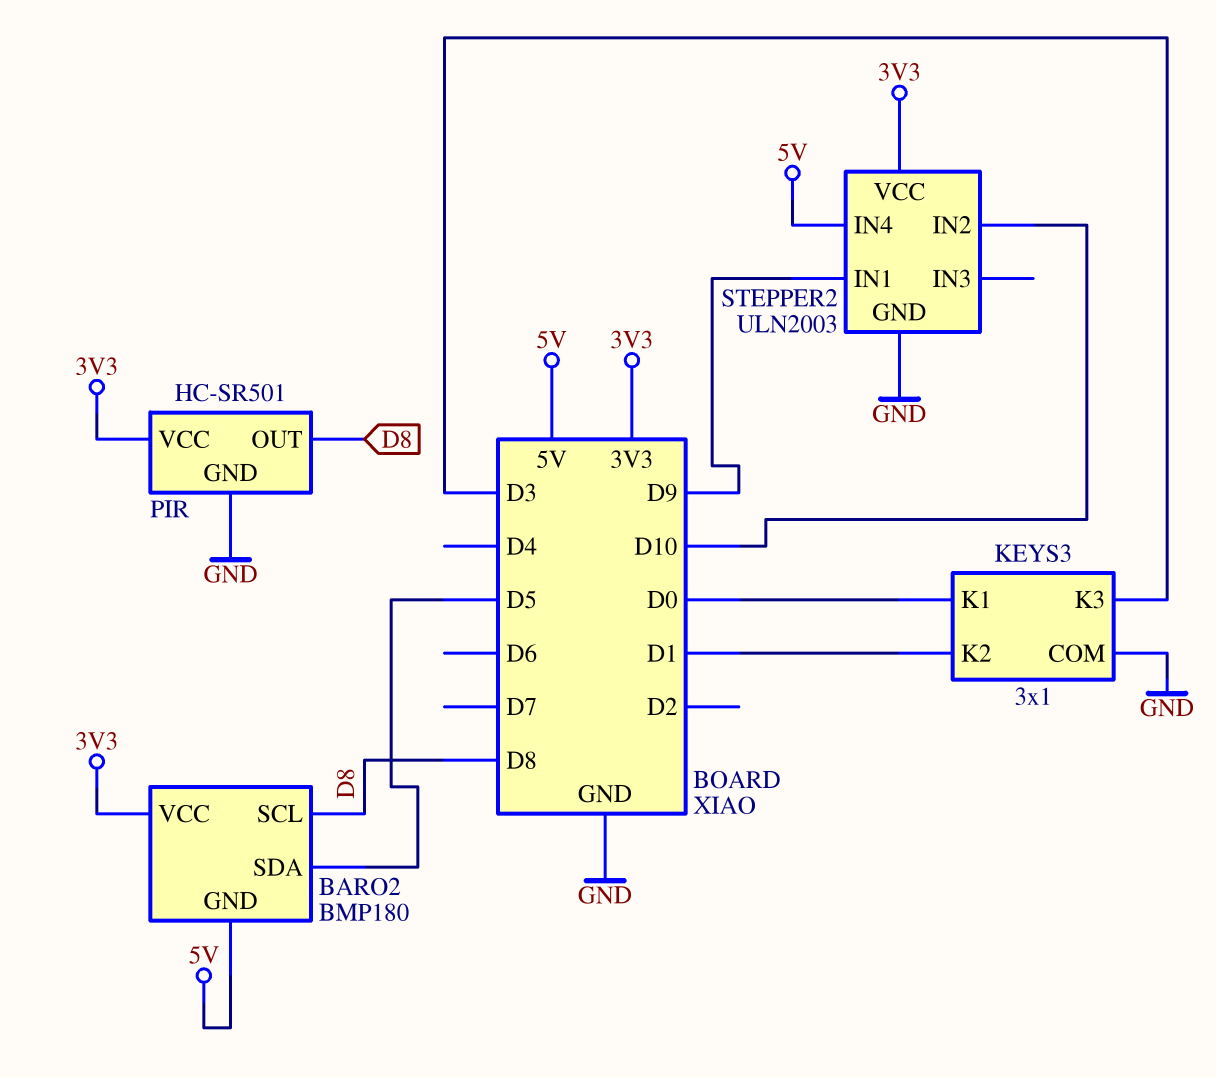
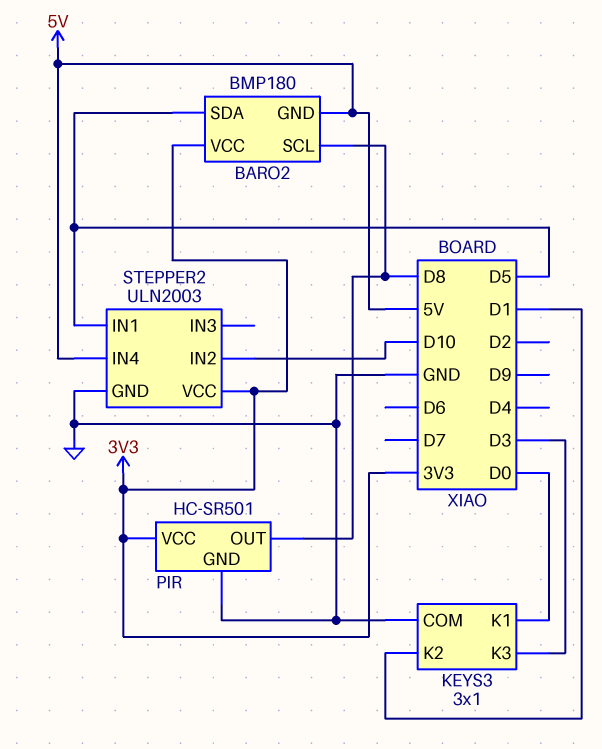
STEPPER2 pin IN1: D9 -> D5

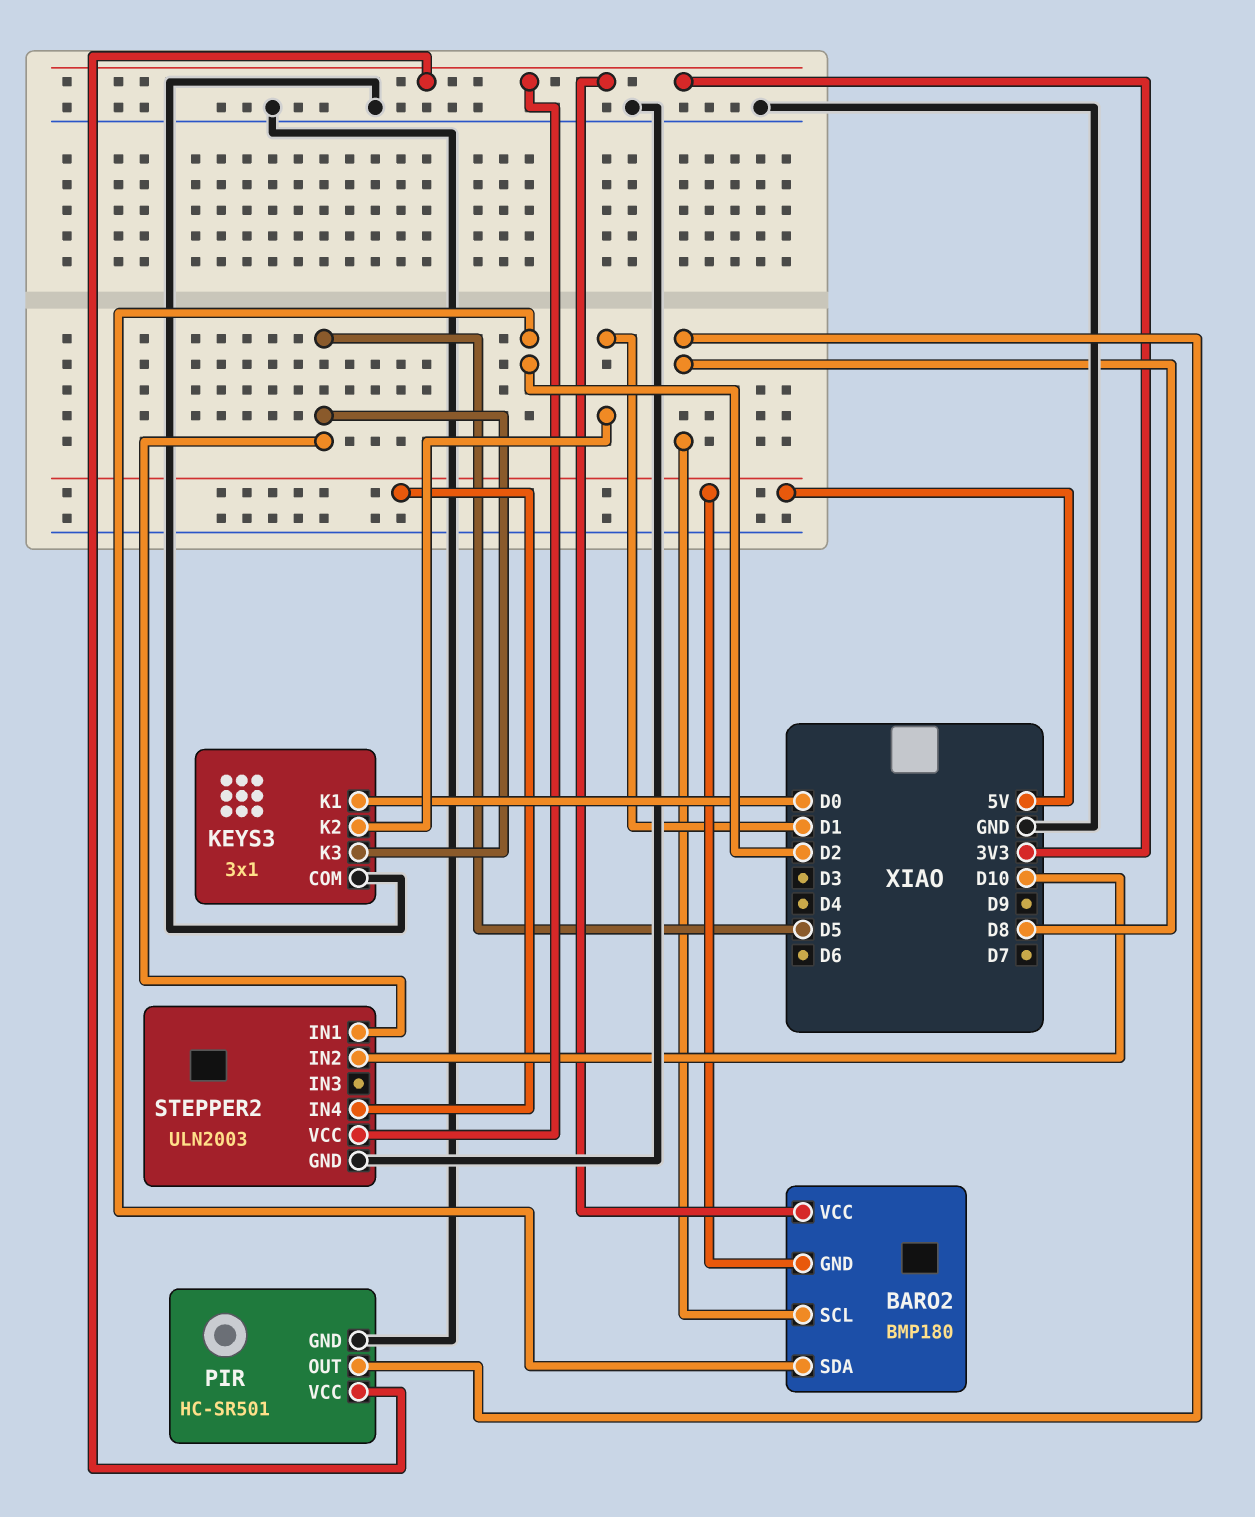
BARO2 pin SDA: D5 -> D2
KEYS3 pin K3: D3 -> D5

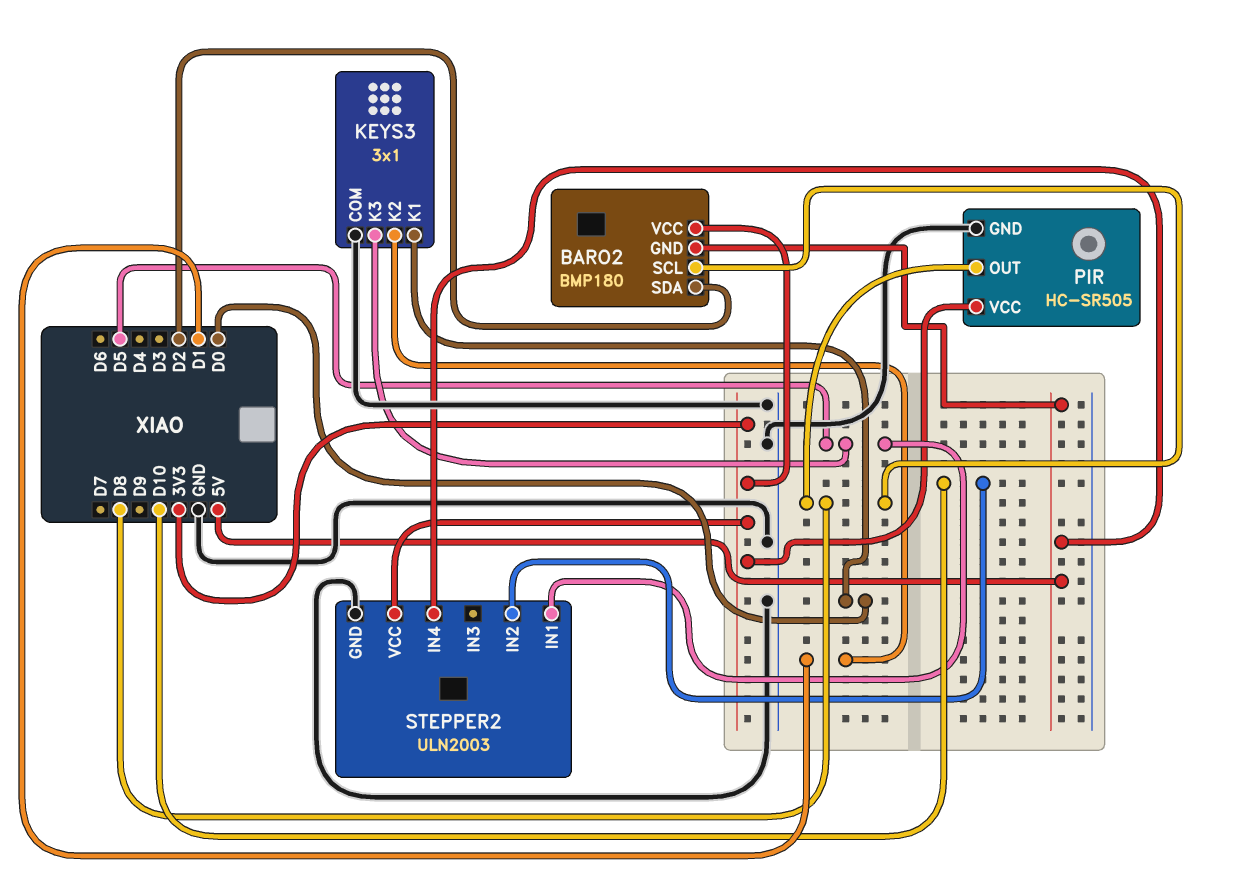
PIR: HC-SR501 -> HC-SR505

